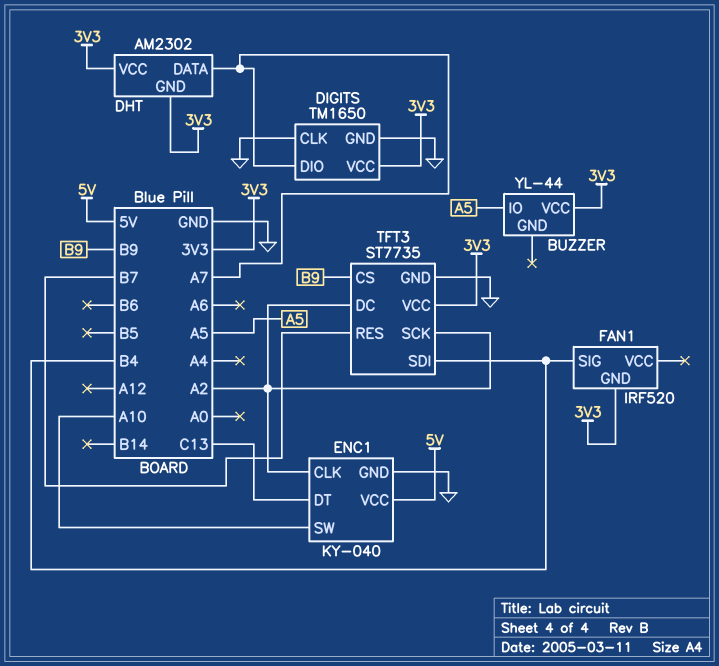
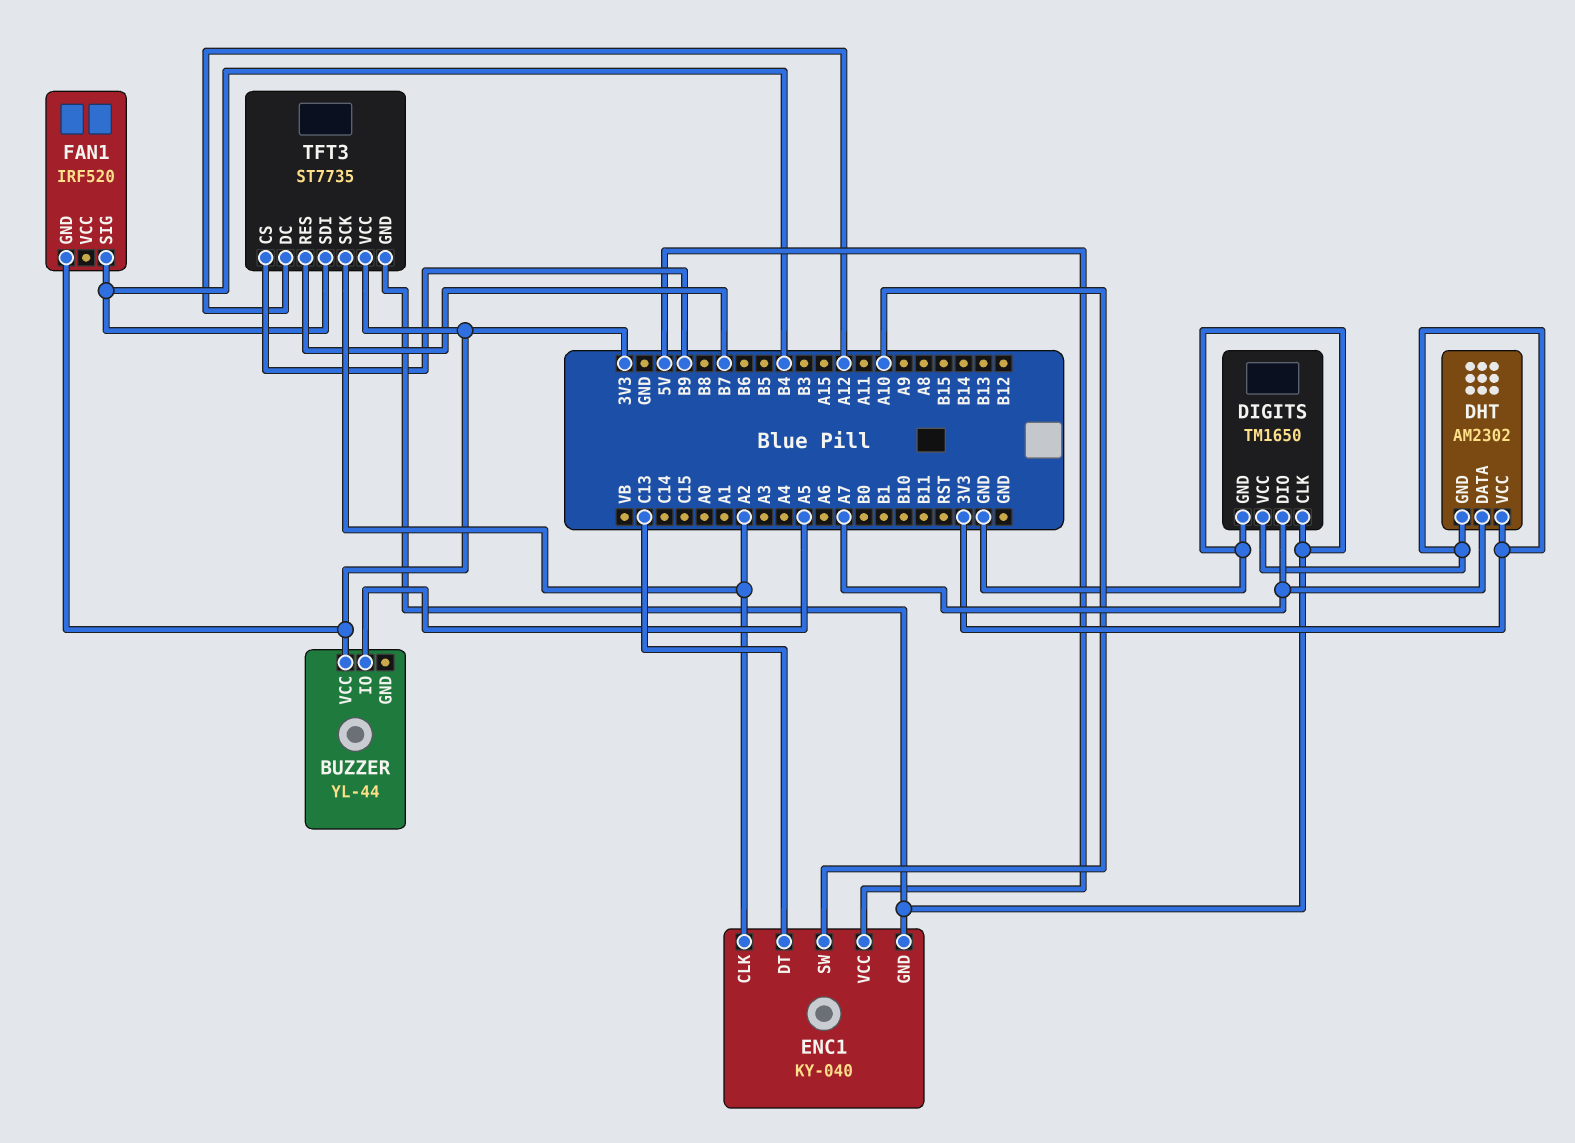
TFT3 pin DC: A2 -> A12

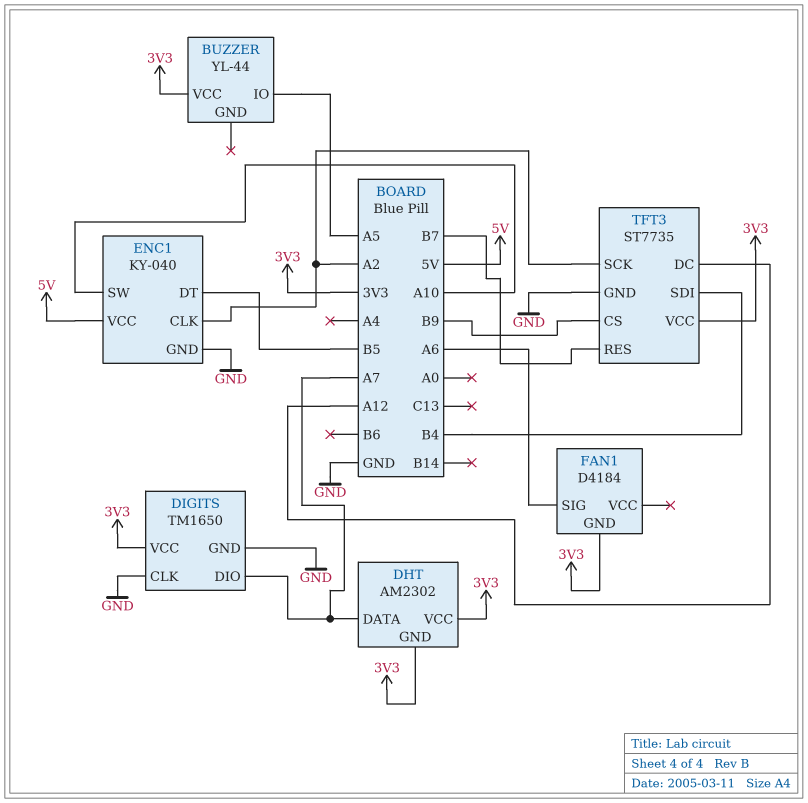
ENC1 pin DT: C13 -> B5
FAN1: IRF520 -> D4184
FAN1 pin SIG: B4 -> A6

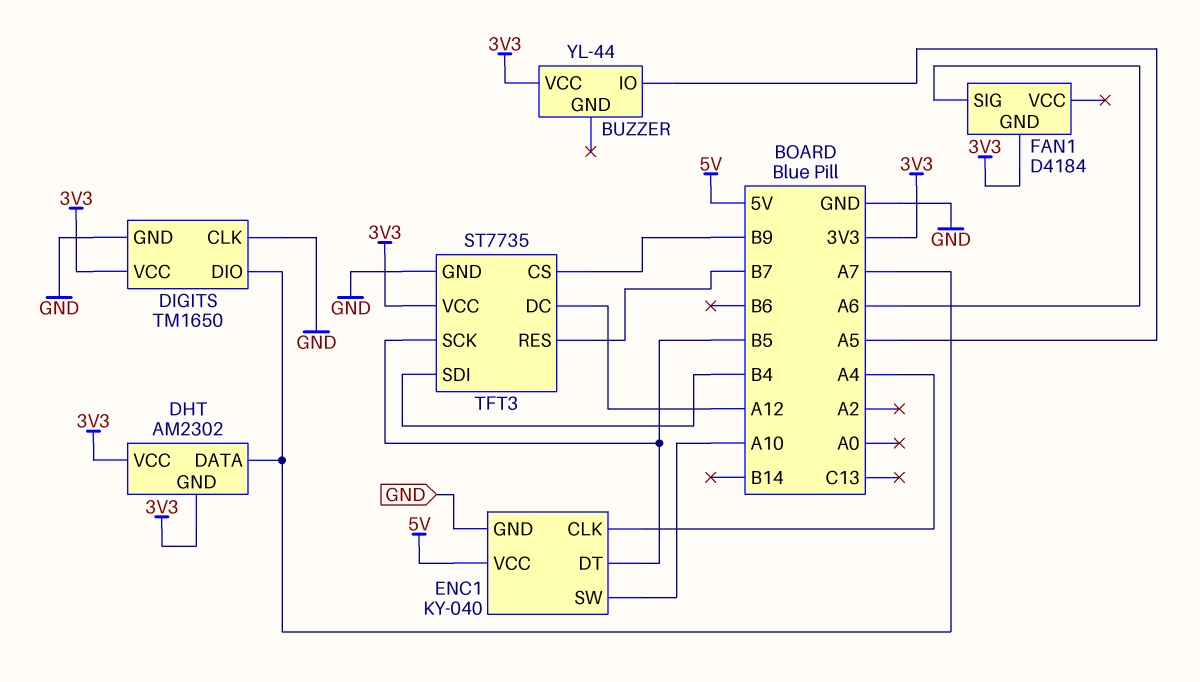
ENC1 pin CLK: A2 -> A4
TFT3 pin SCK: A2 -> B5

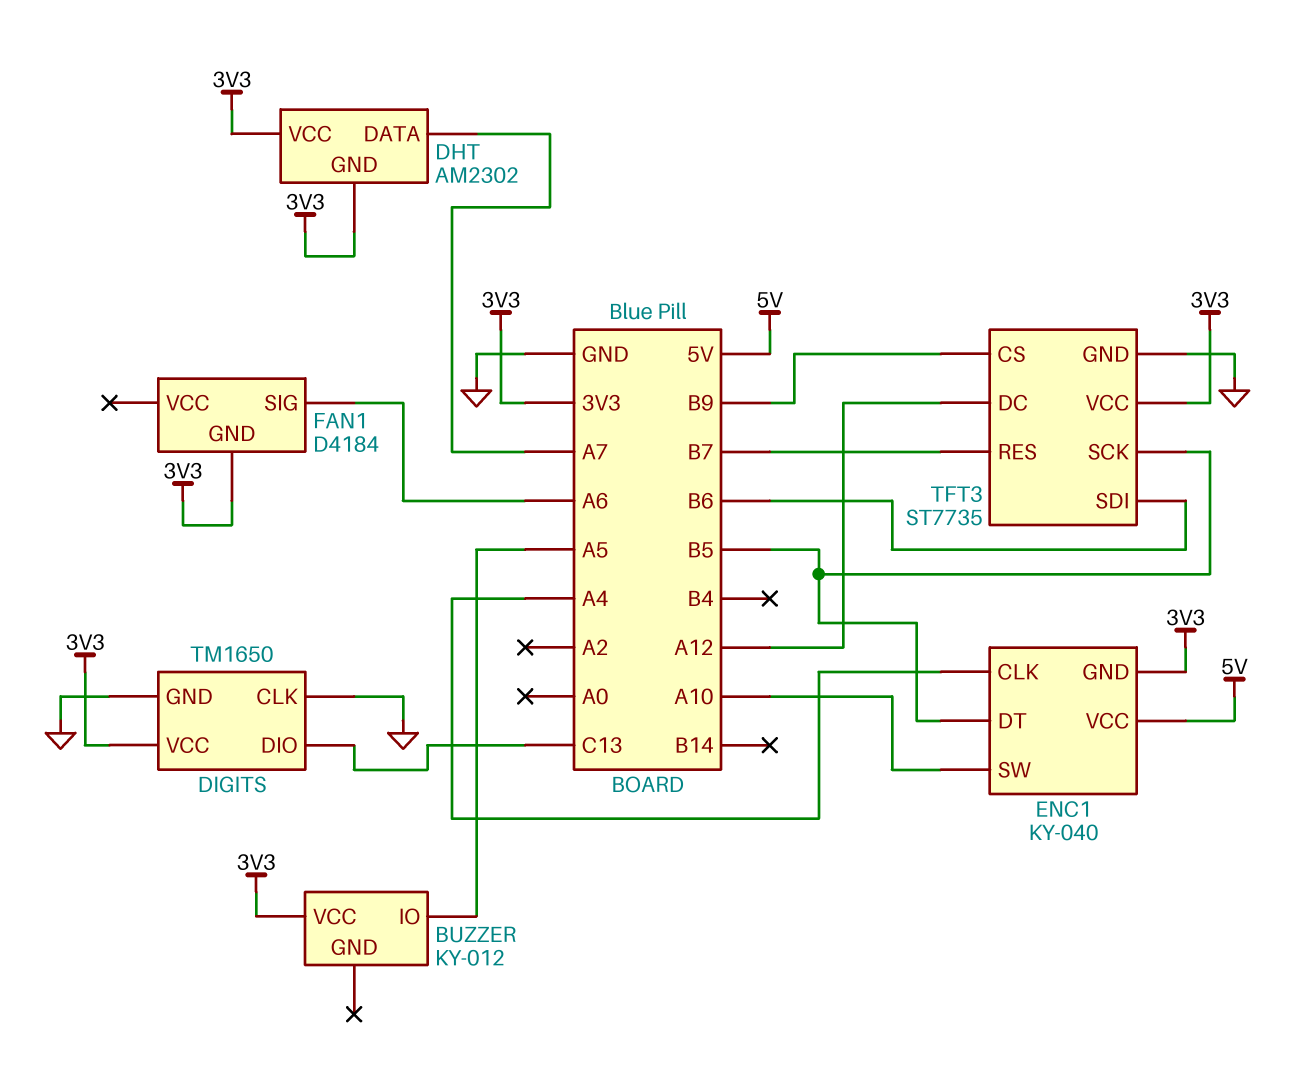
BUZZER: YL-44 -> KY-012
DIGITS pin DIO: A7 -> C13
ENC1 pin GND: GND -> 3V3
TFT3 pin SDI: B4 -> B6

